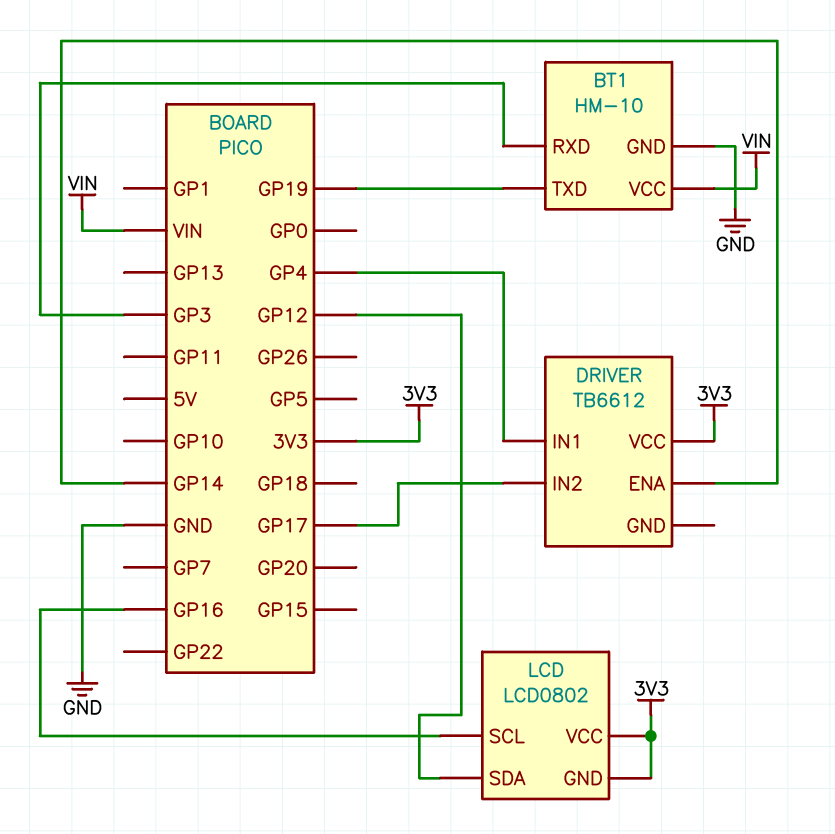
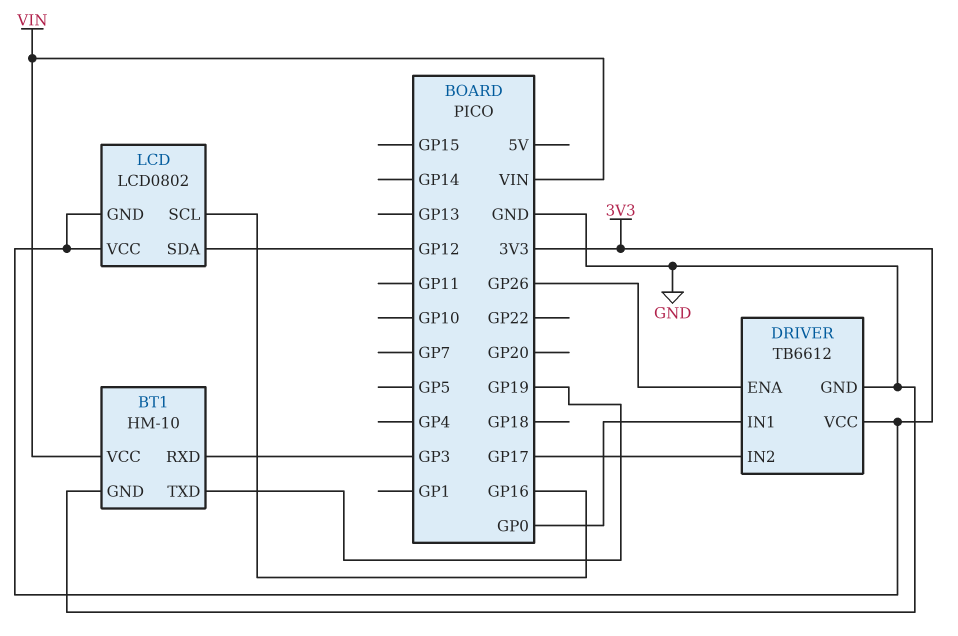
DRIVER pin ENA: GP14 -> GP26
DRIVER pin GND: none -> GND
DRIVER pin IN1: GP4 -> GP0

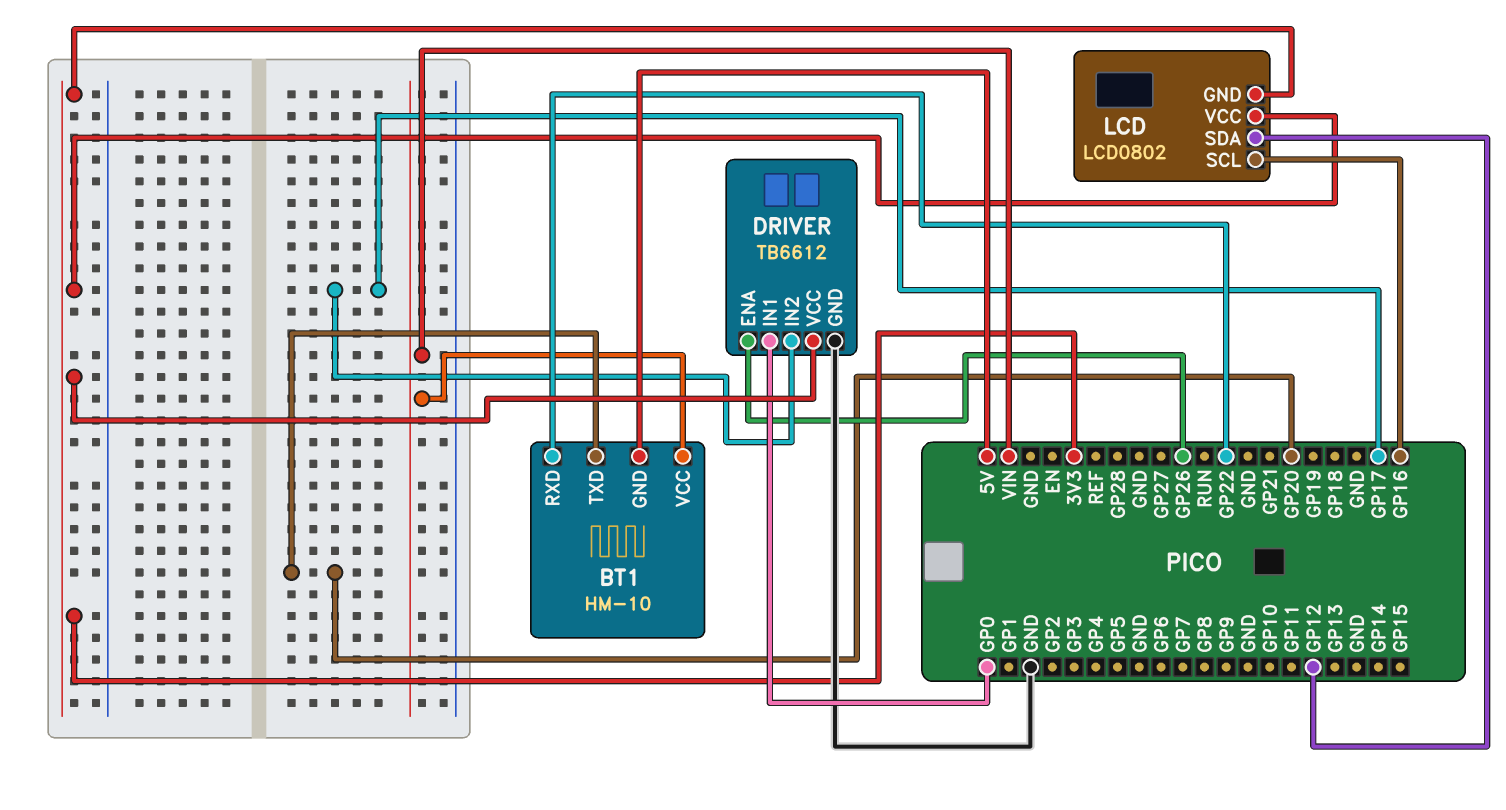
BT1 pin GND: GND -> 5V
BT1 pin RXD: GP3 -> GP22
BT1 pin TXD: GP19 -> GP20

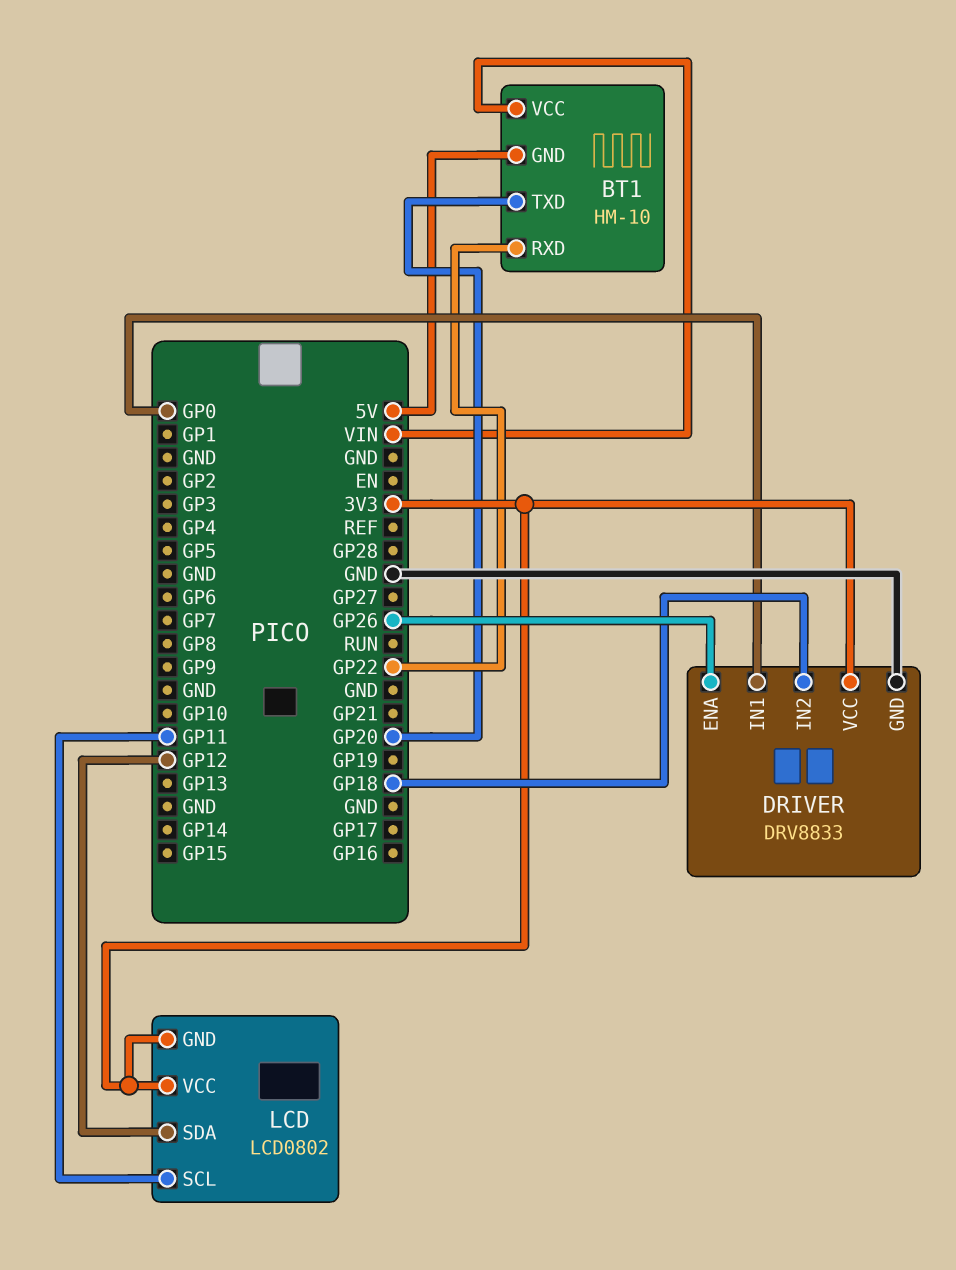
DRIVER: TB6612 -> DRV8833
DRIVER pin IN2: GP17 -> GP18
LCD pin SCL: GP16 -> GP11

